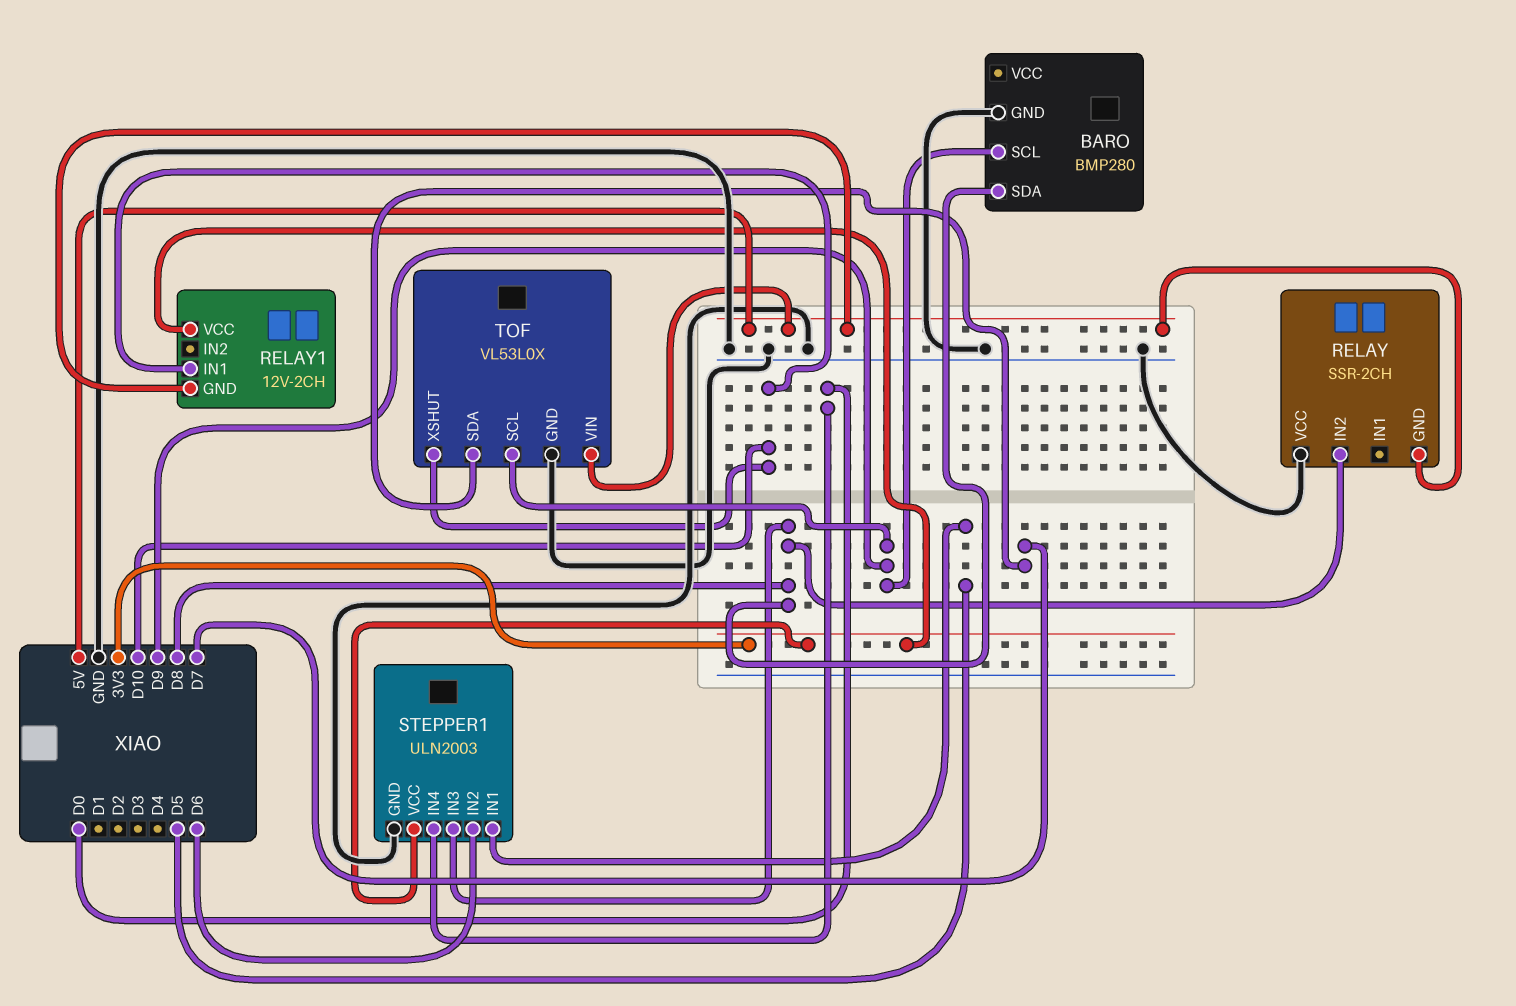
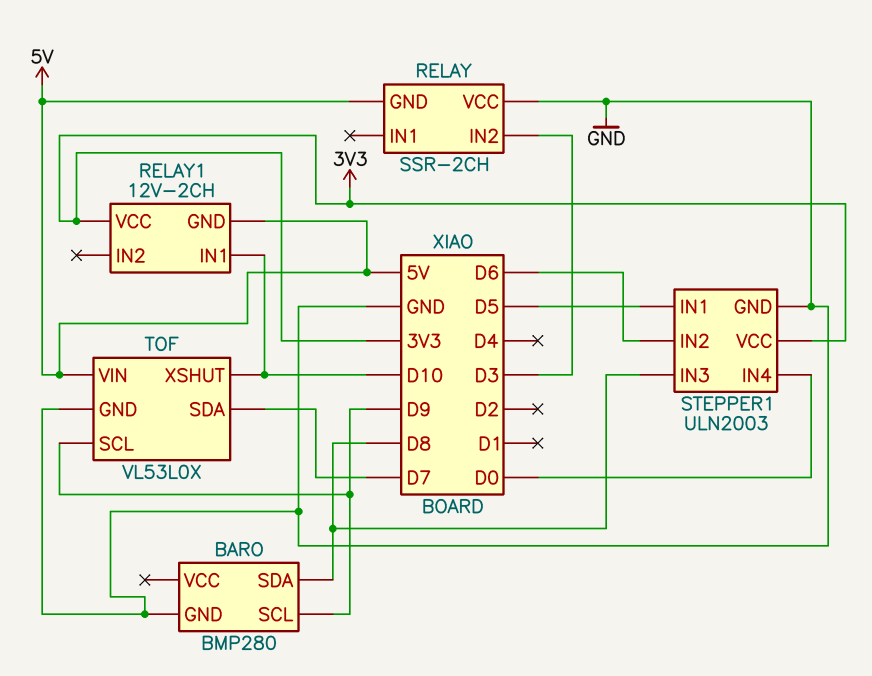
RELAY pin IN2: D8 -> D3

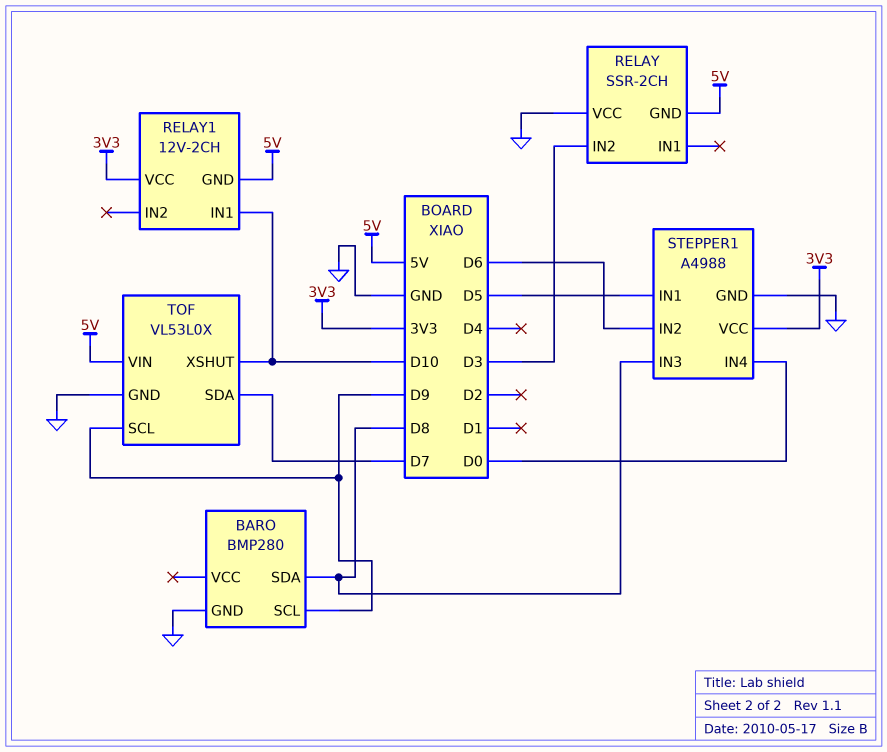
STEPPER1: ULN2003 -> A4988

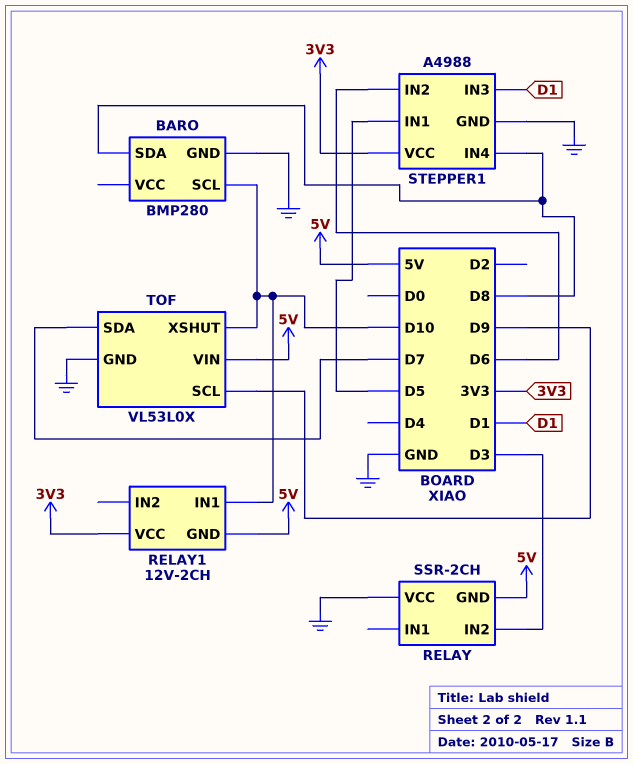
BARO pin SCL: D9 -> D10
STEPPER1 pin IN3: D8 -> D1
STEPPER1 pin IN4: D0 -> D8

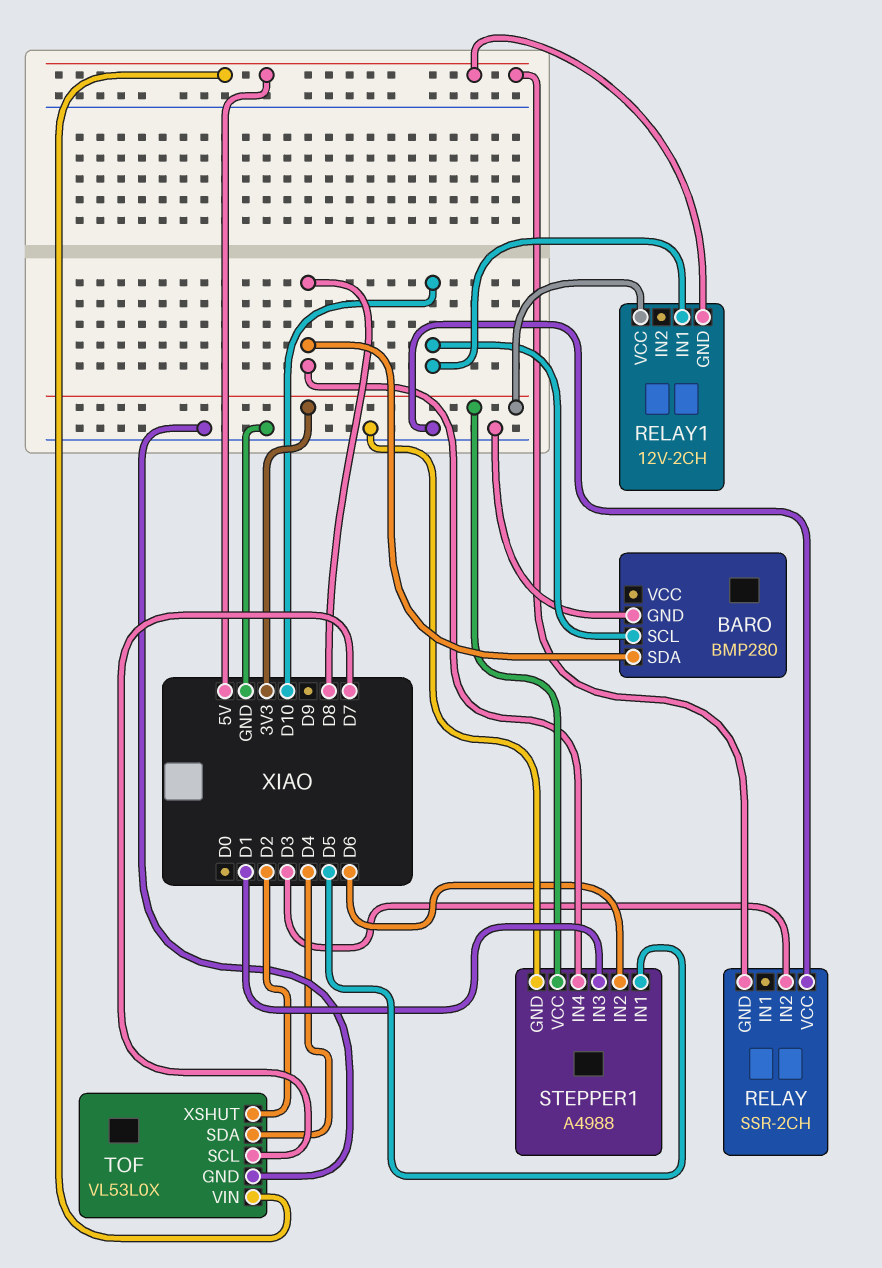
TOF pin SCL: D9 -> D7
TOF pin SDA: D7 -> D4
TOF pin XSHUT: D10 -> D2

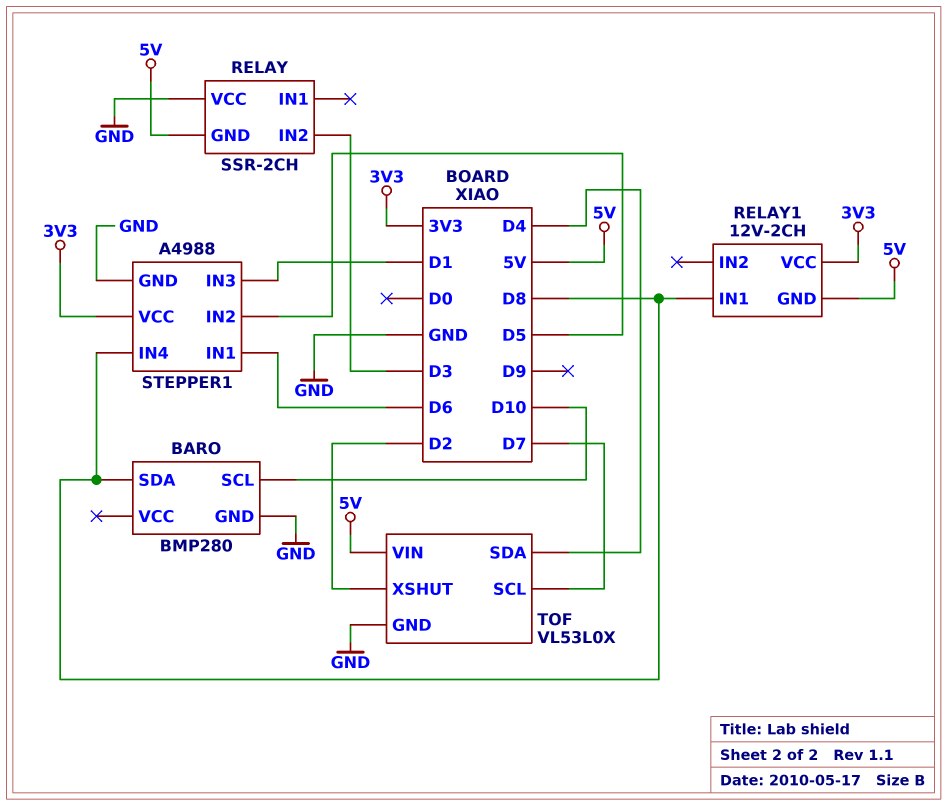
RELAY1 pin IN1: D10 -> D8
STEPPER1 pin IN1: D5 -> D6
STEPPER1 pin IN2: D6 -> D5

